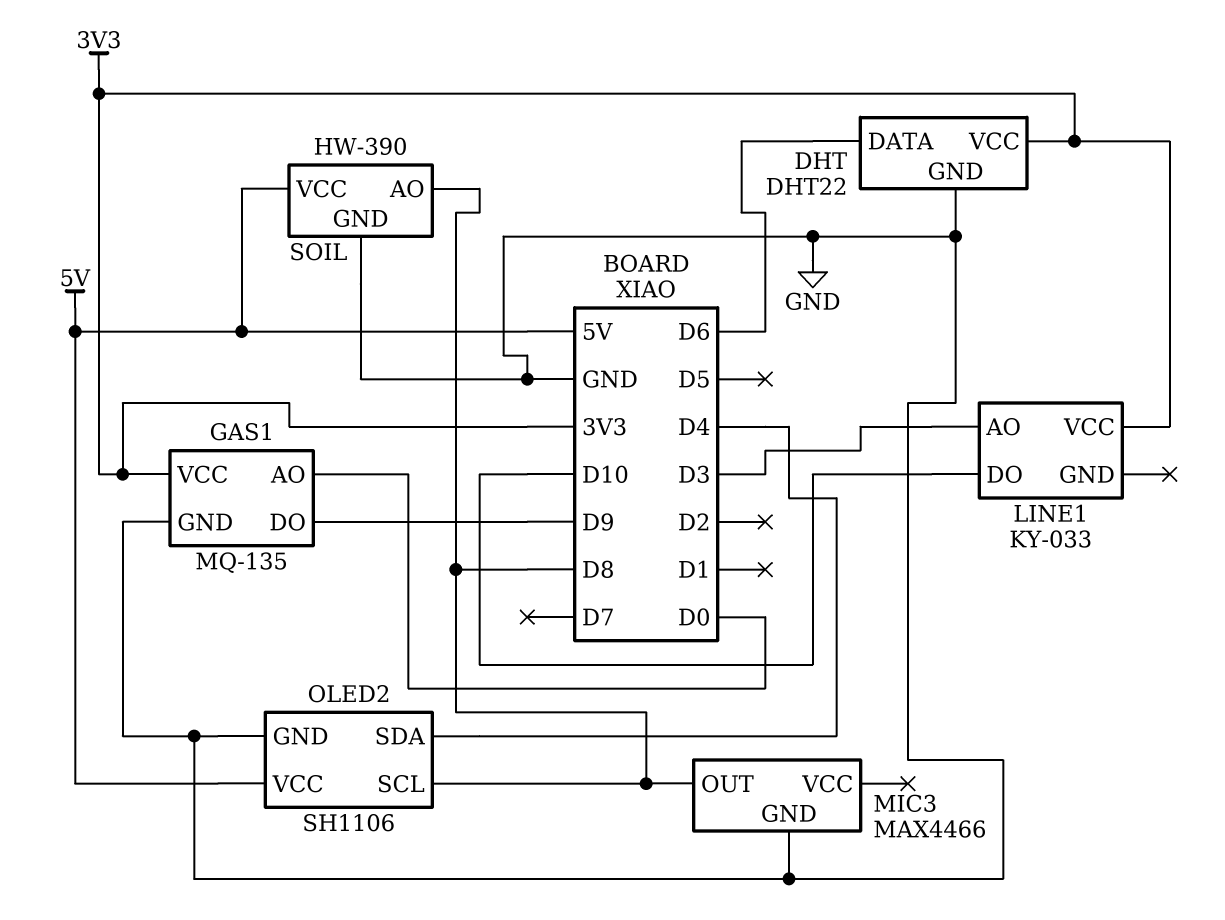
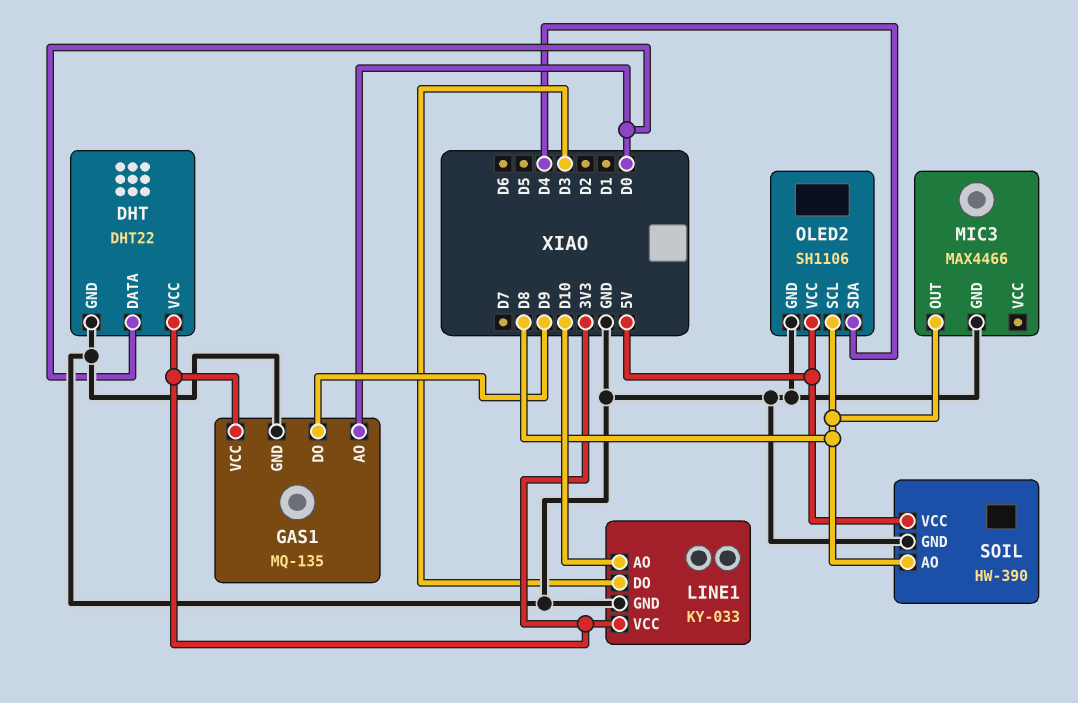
DHT pin DATA: D6 -> D0
LINE1 pin AO: D3 -> D10
LINE1 pin DO: D10 -> D3
LINE1 pin GND: none -> GND

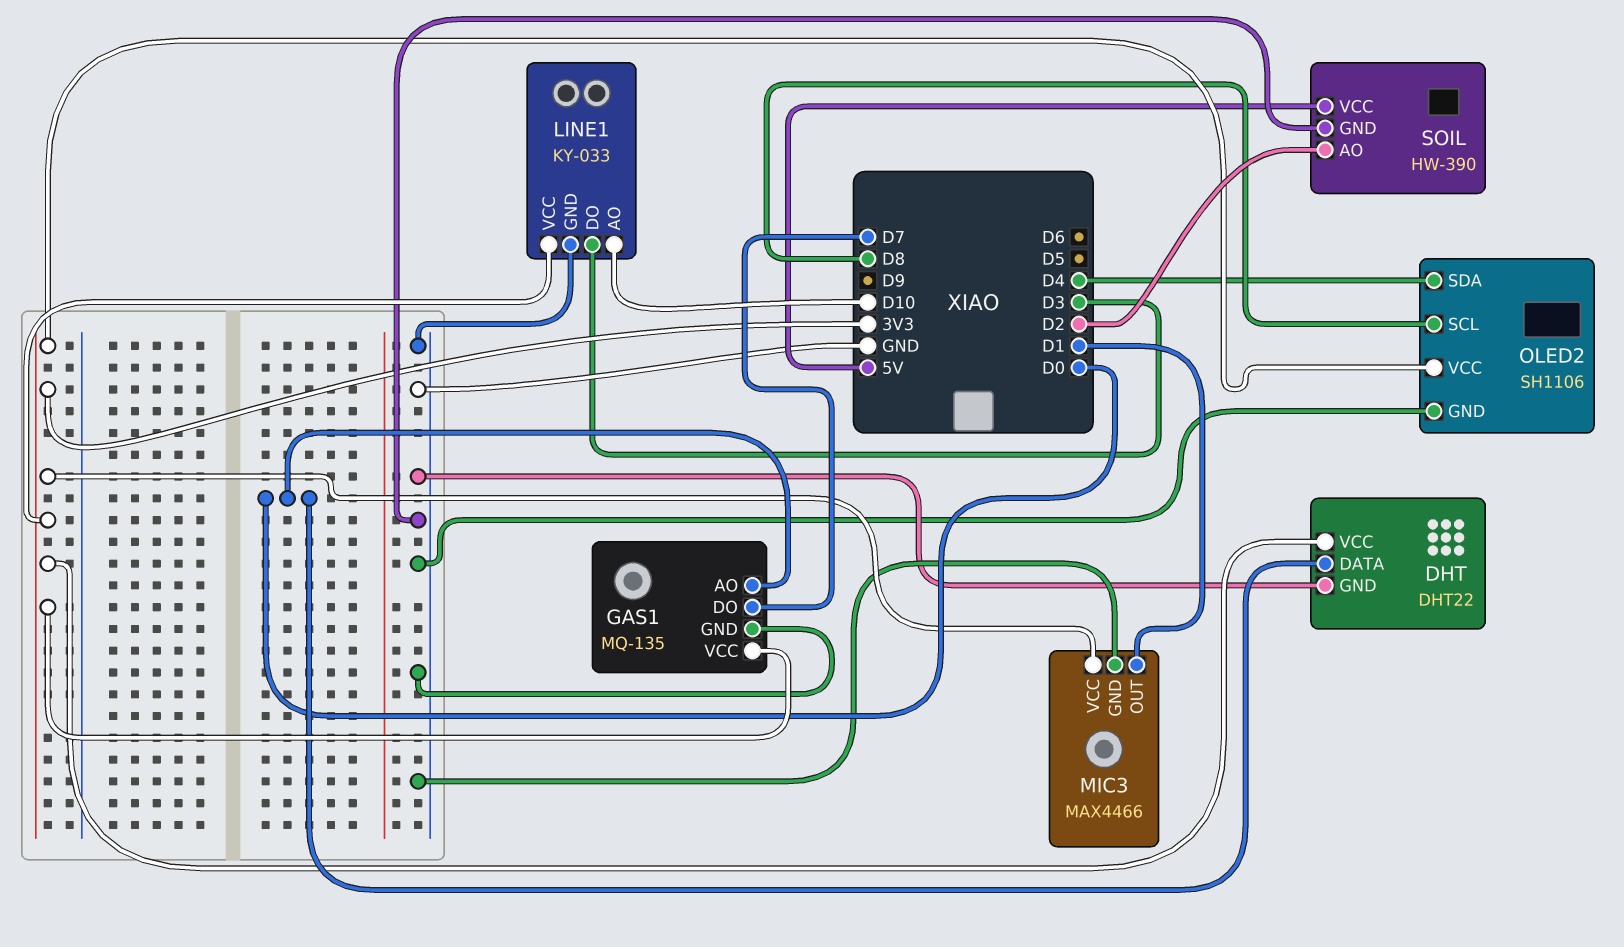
GAS1 pin DO: D9 -> D7
MIC3 pin OUT: D8 -> D1
MIC3 pin VCC: none -> 3V3
OLED2 pin VCC: 5V -> 3V3
SOIL pin AO: D8 -> D2

